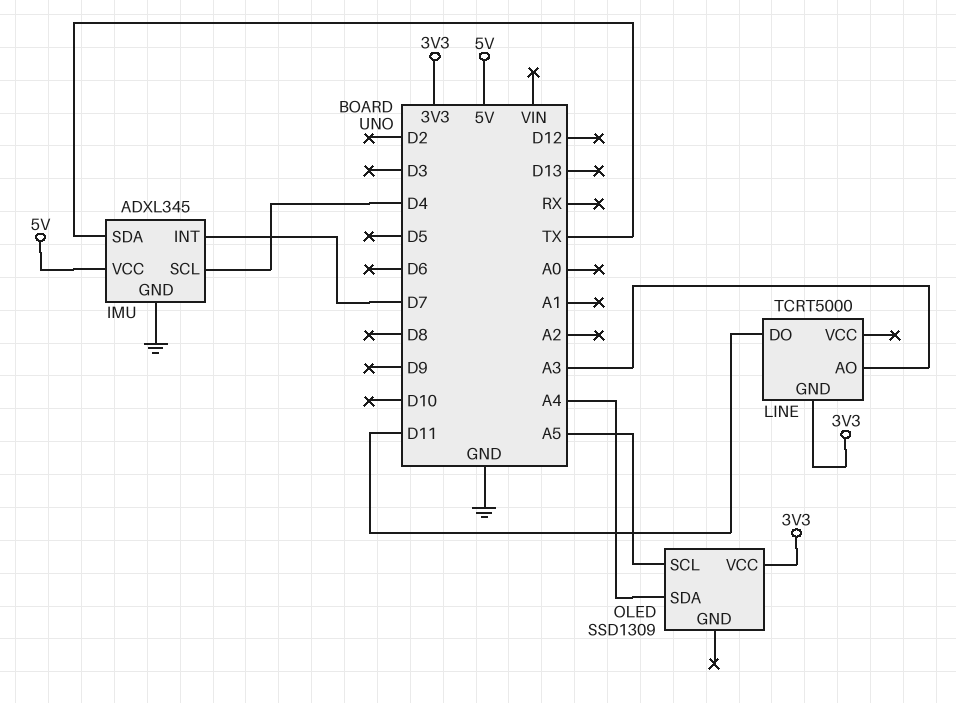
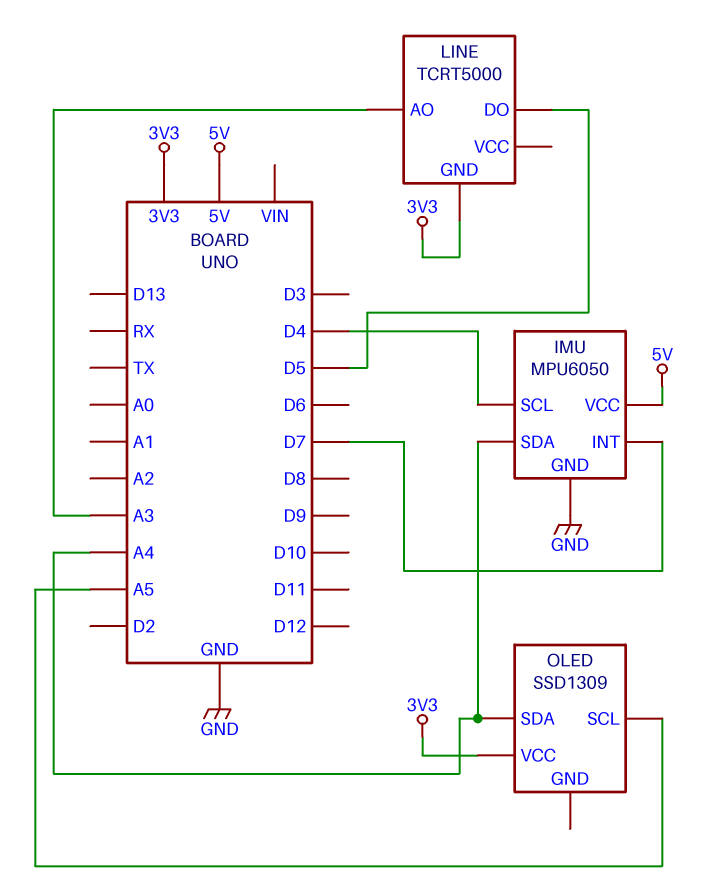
IMU: ADXL345 -> MPU6050
IMU pin SDA: TX -> A4
LINE pin DO: D11 -> D5

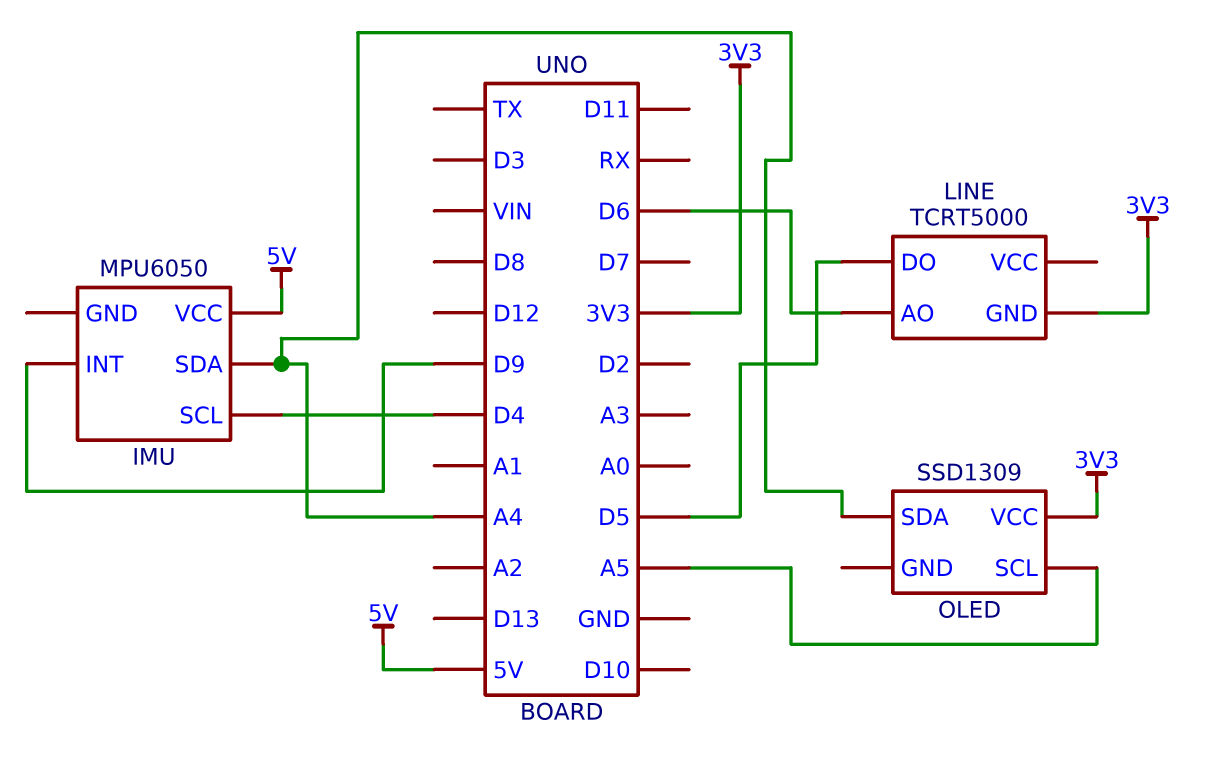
IMU pin GND: GND -> none
IMU pin INT: D7 -> D9
LINE pin AO: A3 -> D6

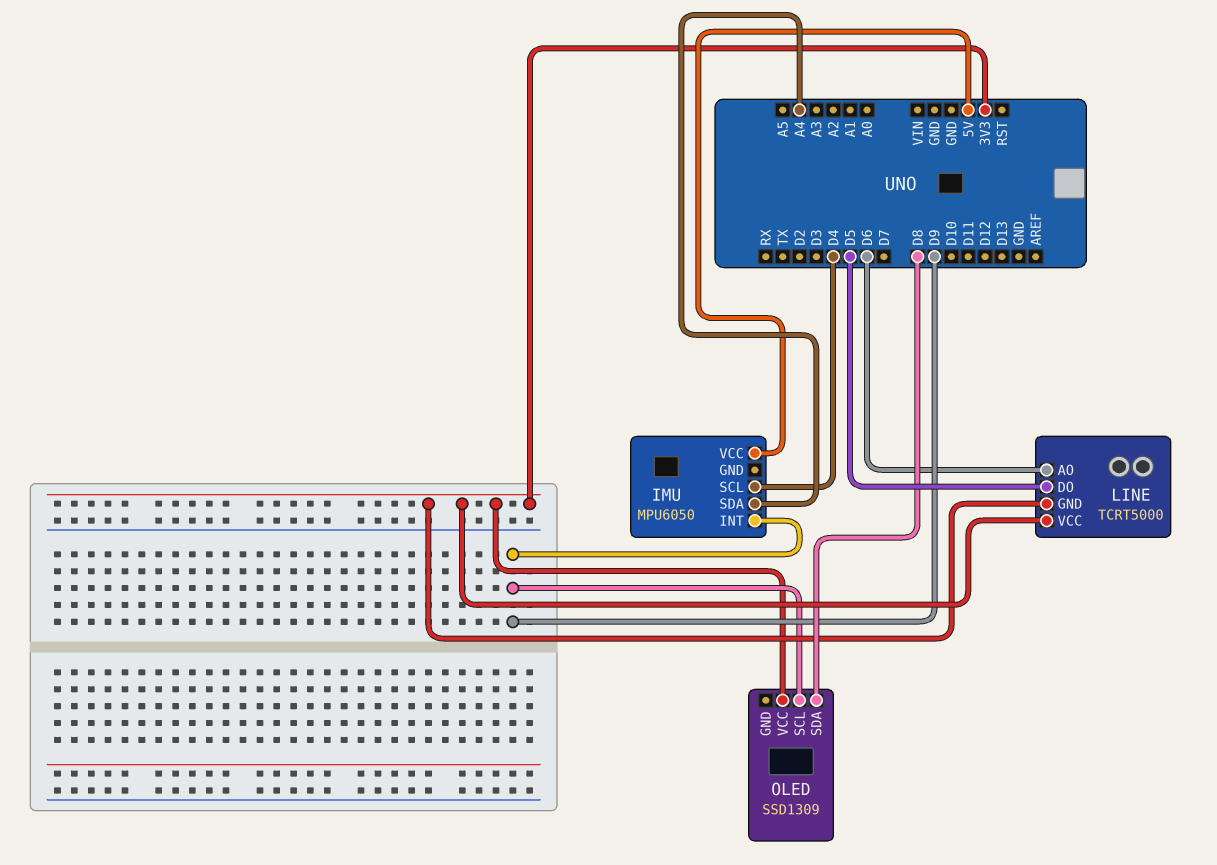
LINE pin VCC: none -> 3V3
OLED pin SCL: A5 -> D9
OLED pin SDA: A4 -> D8

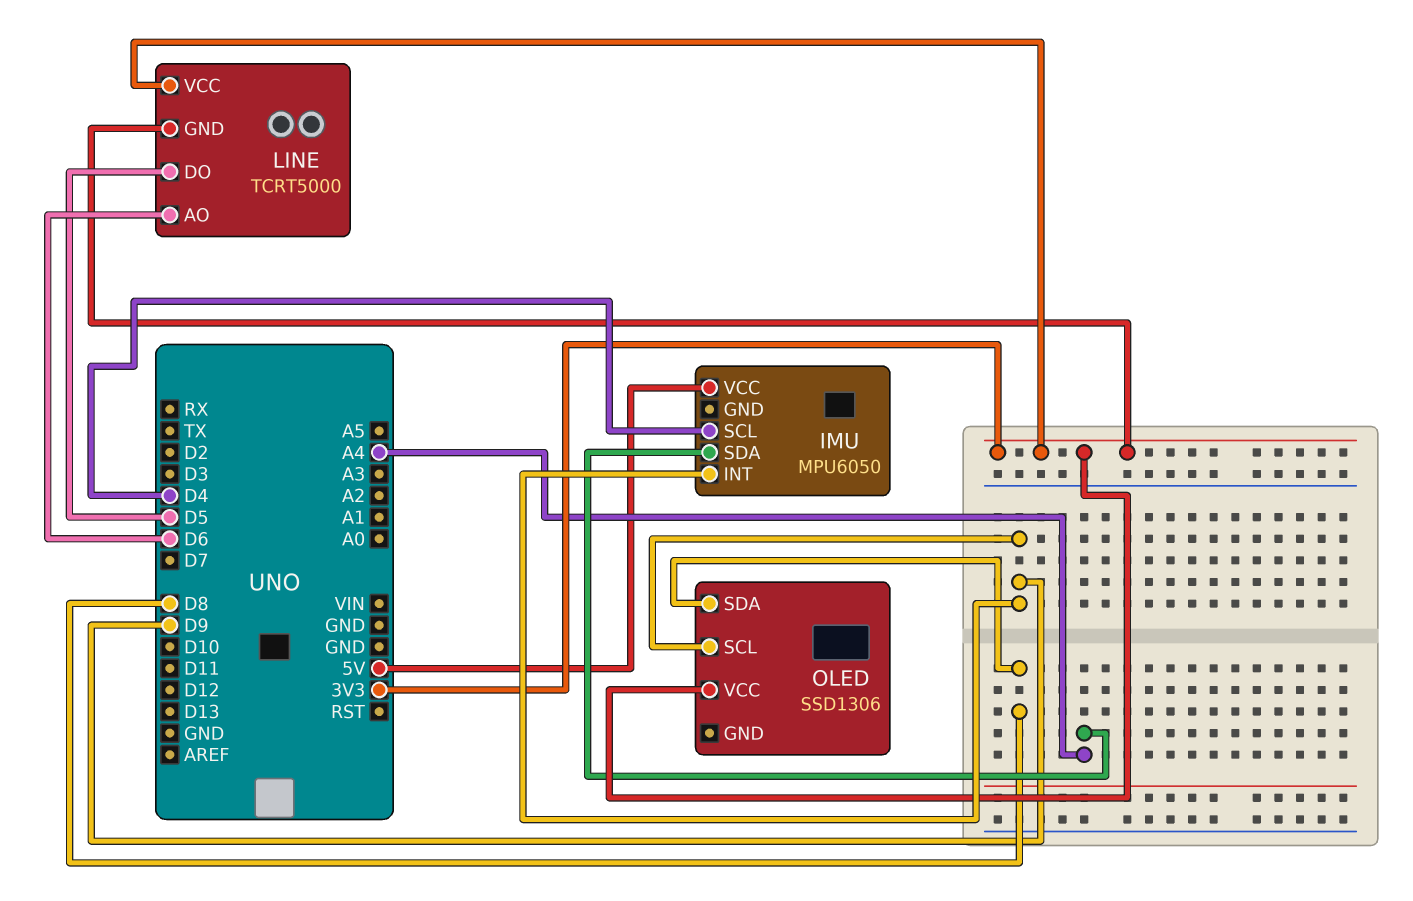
OLED: SSD1309 -> SSD1306

